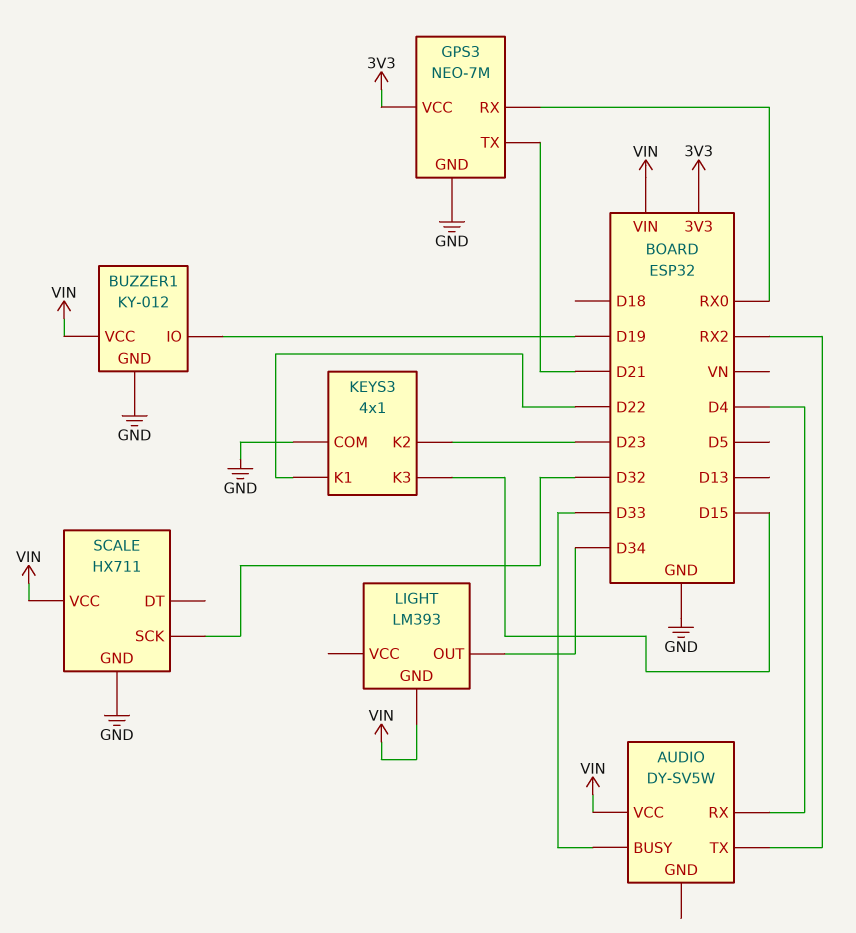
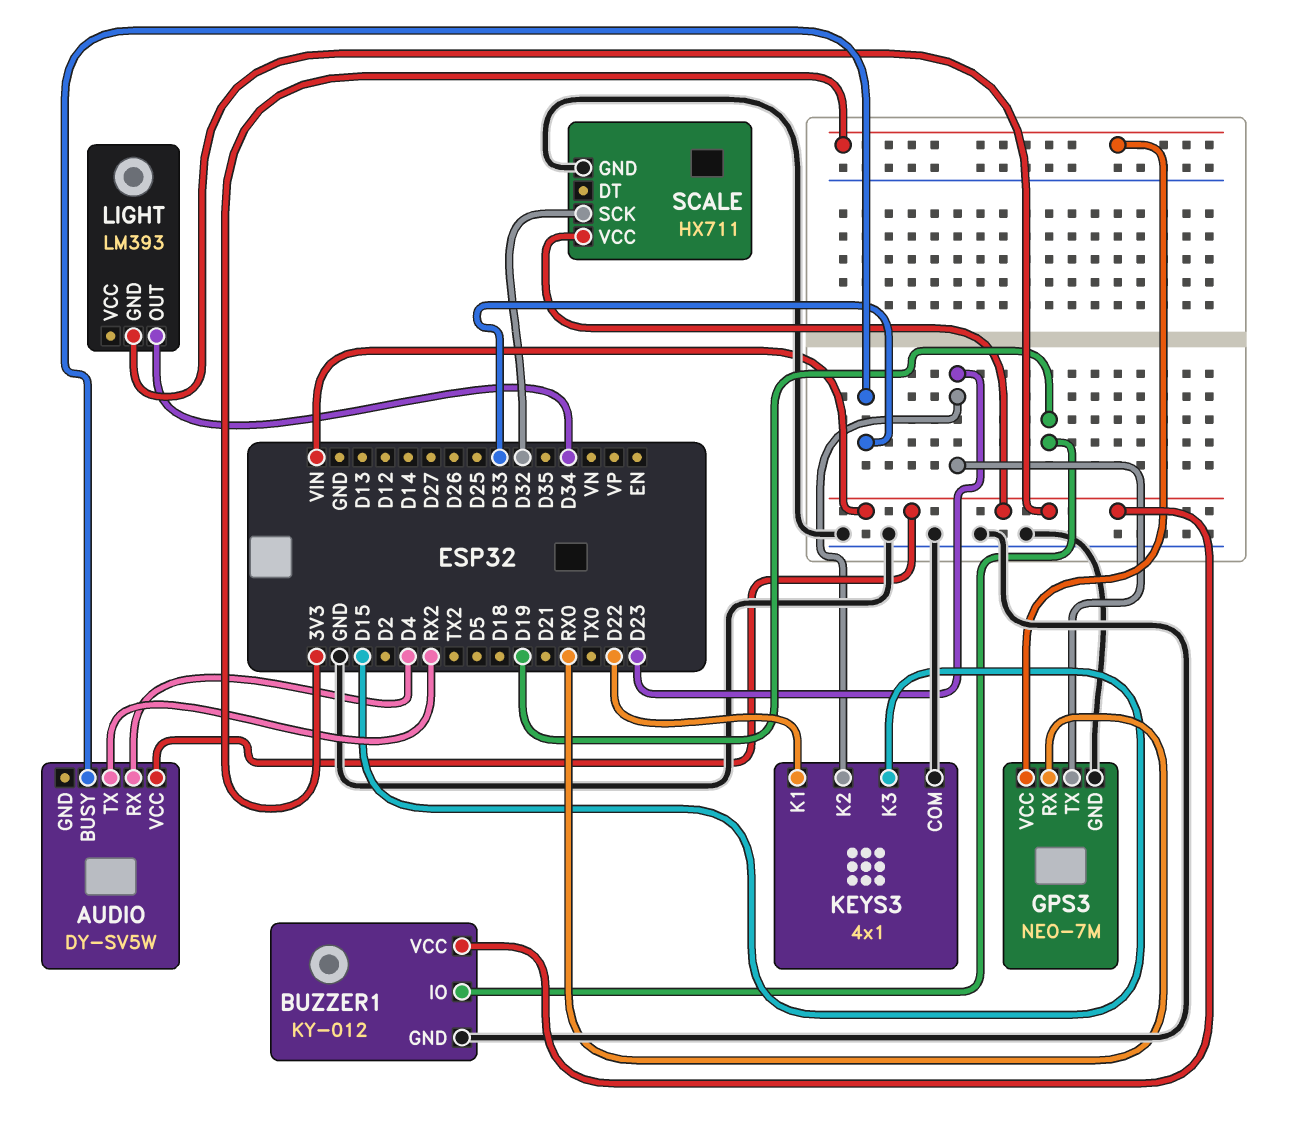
GPS3 pin TX: D21 -> D23

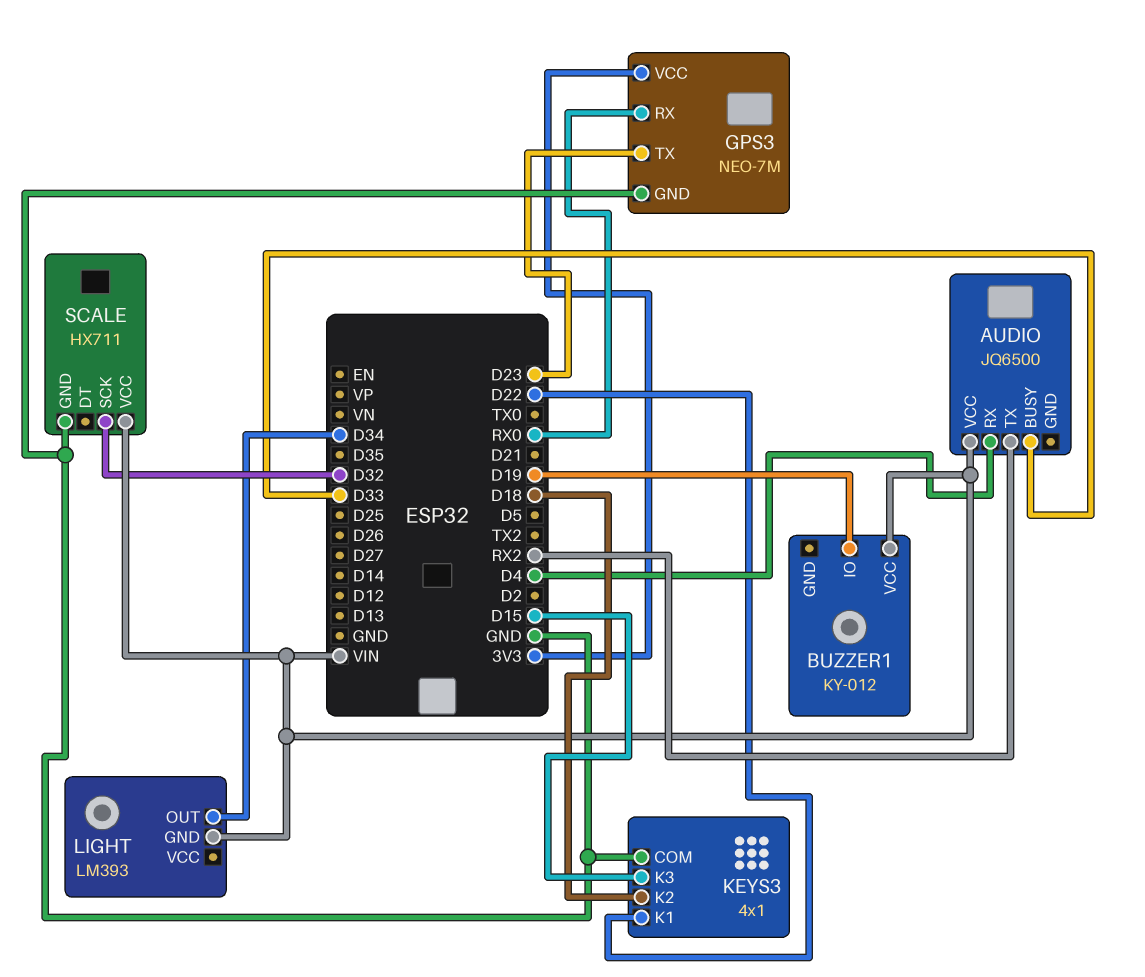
AUDIO: DY-SV5W -> JQ6500
BUZZER1 pin GND: GND -> none
KEYS3 pin K2: D23 -> D18

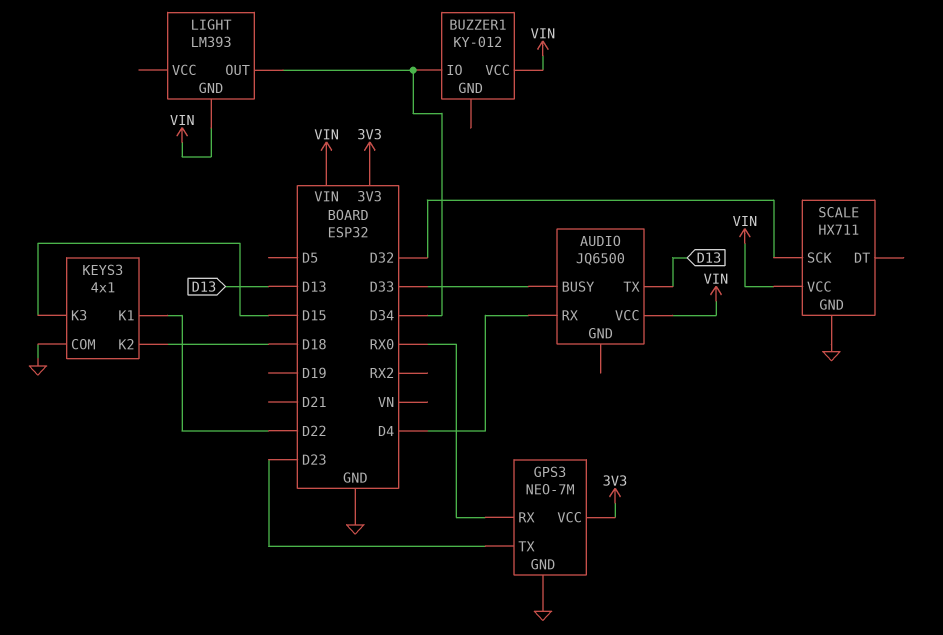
AUDIO pin TX: RX2 -> D13
BUZZER1 pin IO: D19 -> D34

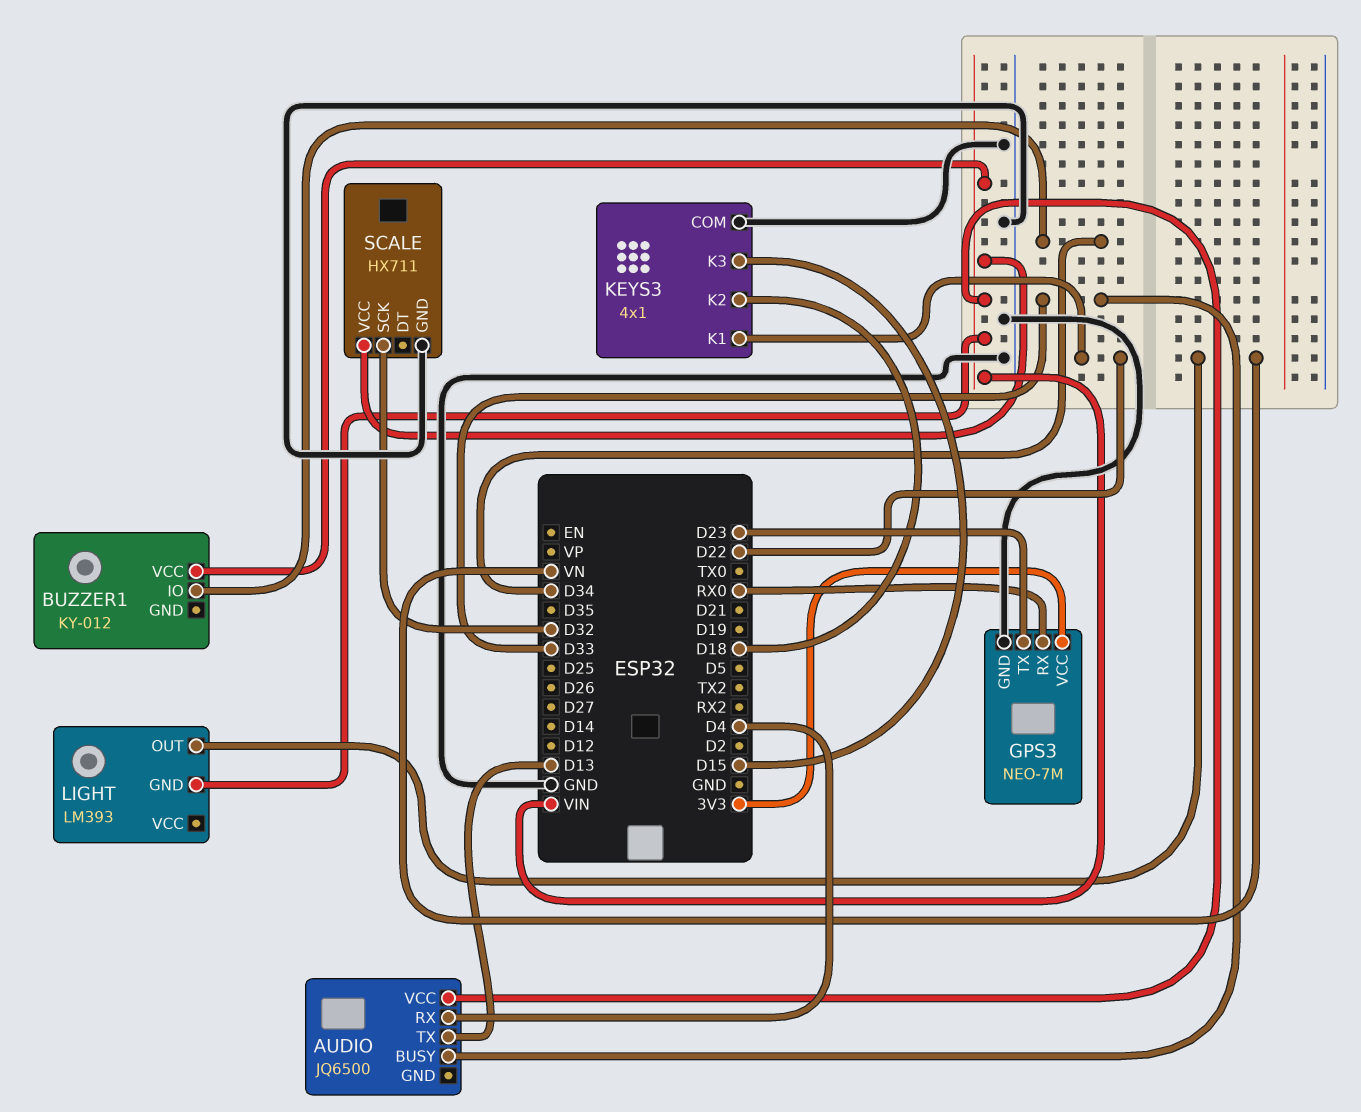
LIGHT pin OUT: D34 -> VN

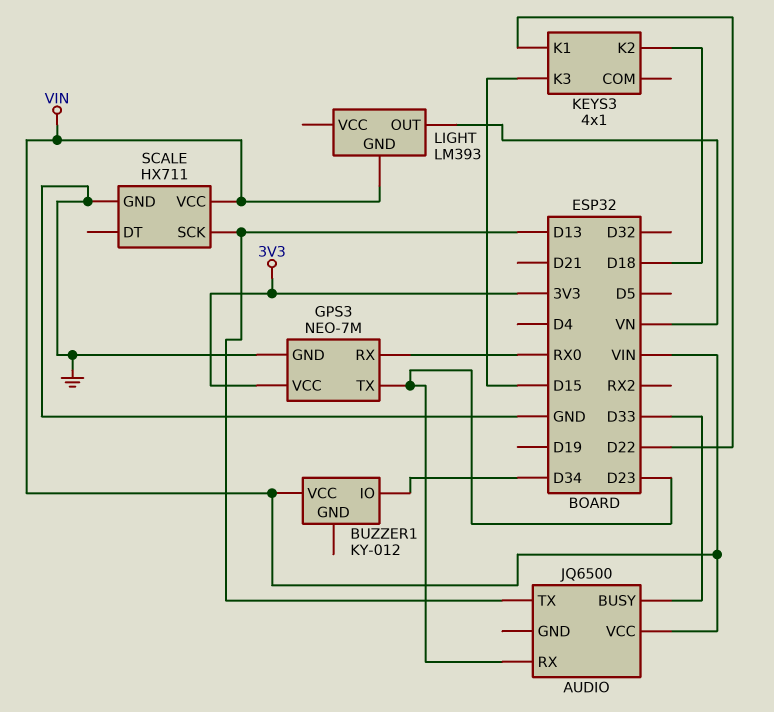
AUDIO pin RX: D4 -> D23
KEYS3 pin COM: GND -> none
SCALE pin SCK: D32 -> D13

